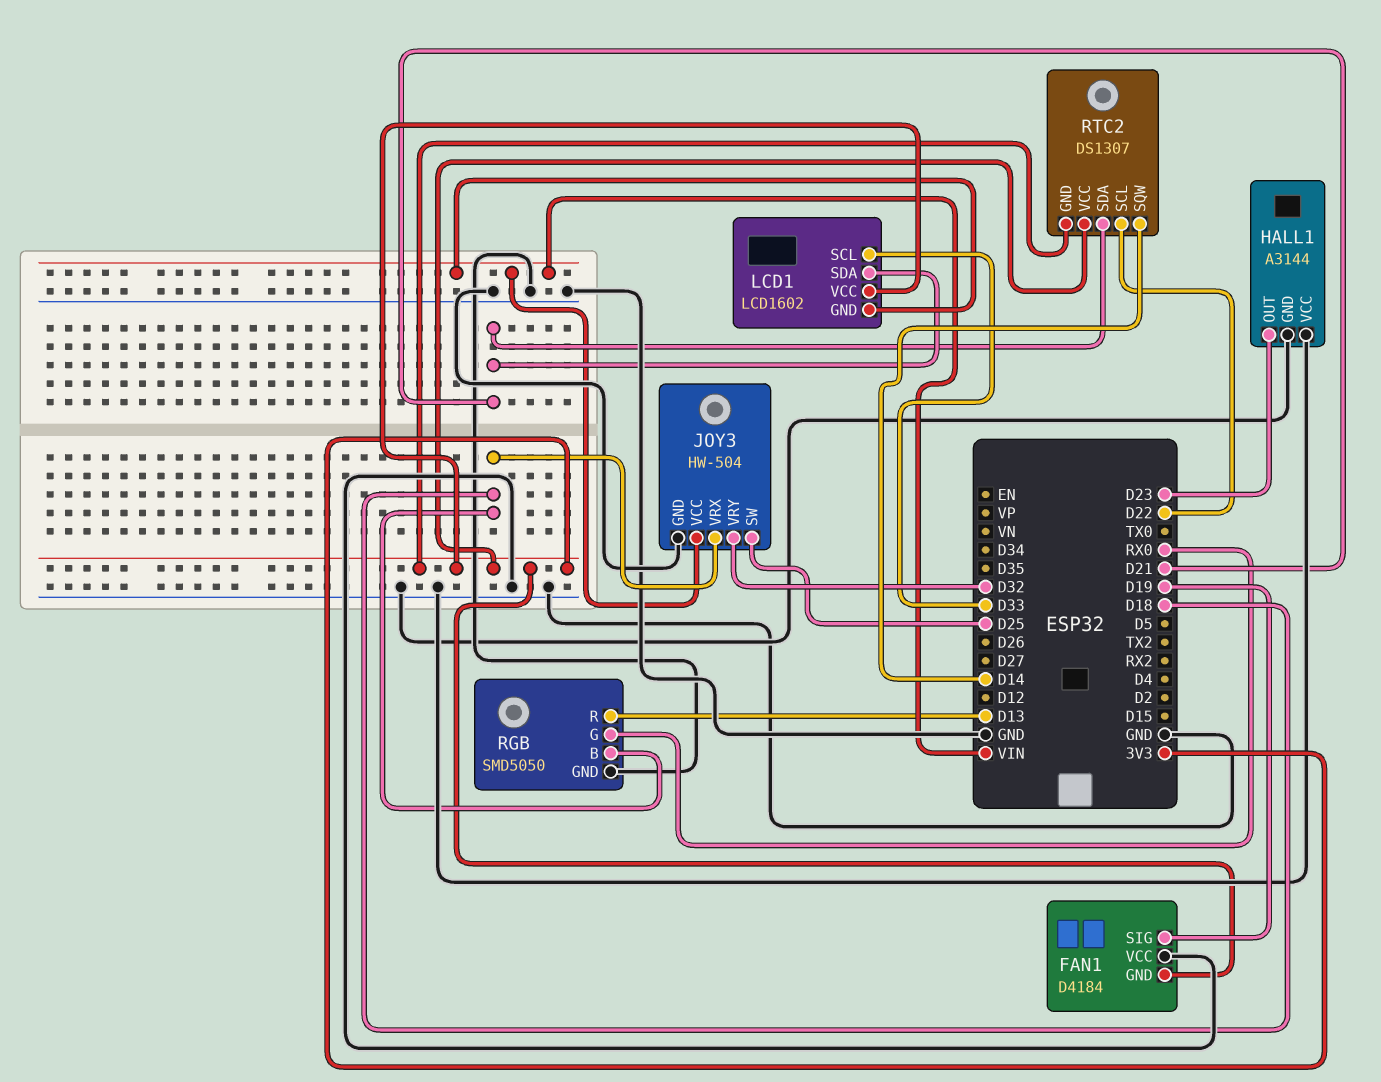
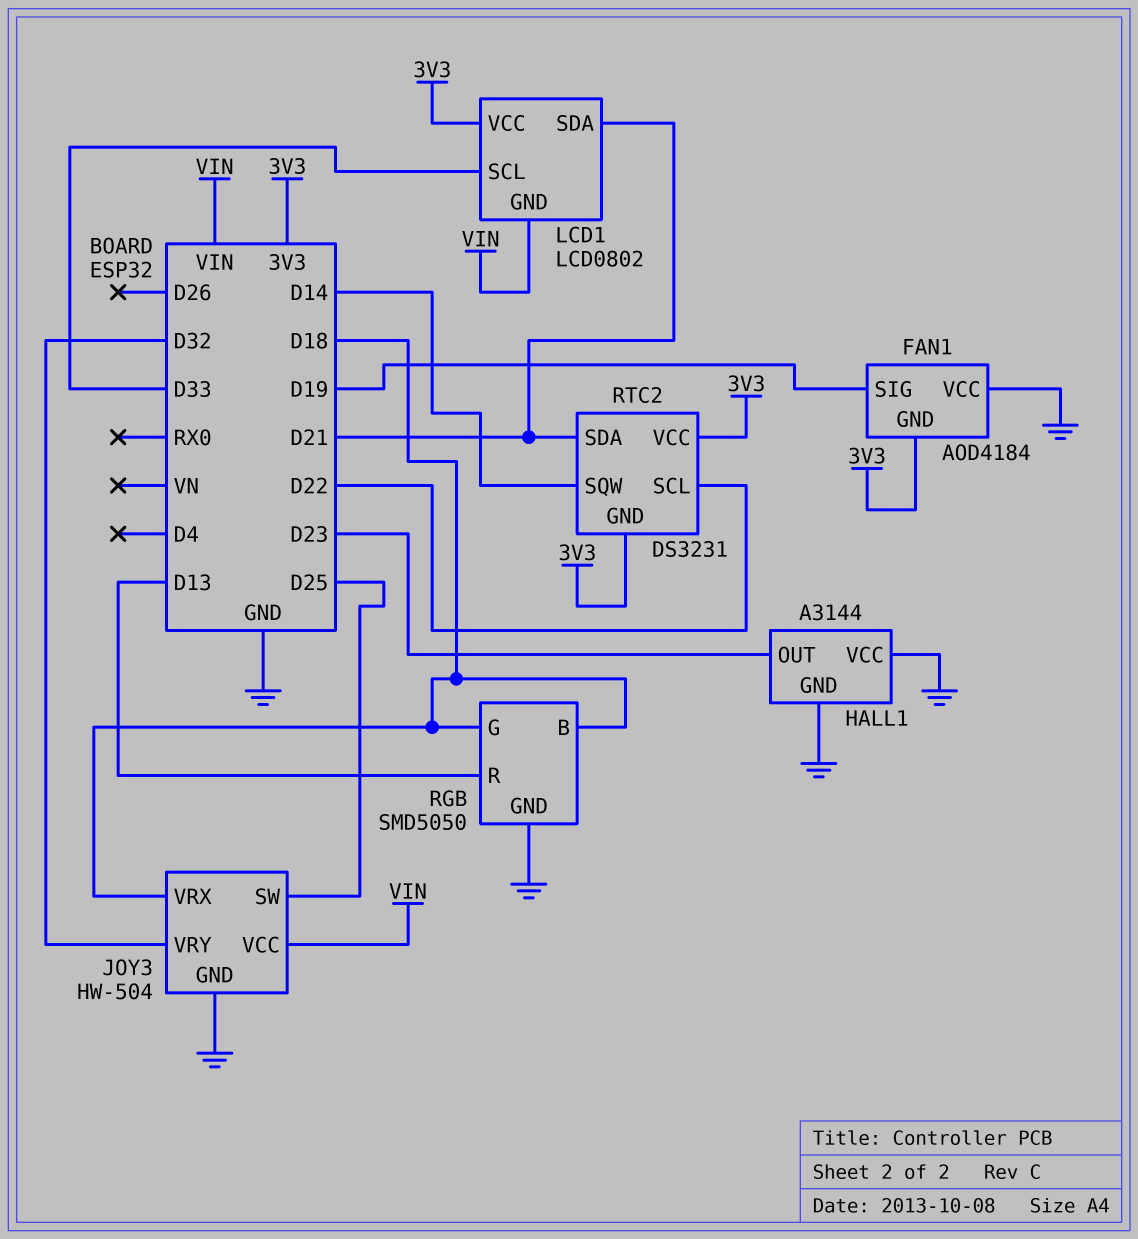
FAN1: D4184 -> AOD4184
LCD1: LCD1602 -> LCD0802
RGB pin G: RX0 -> D18
RTC2: DS1307 -> DS3231

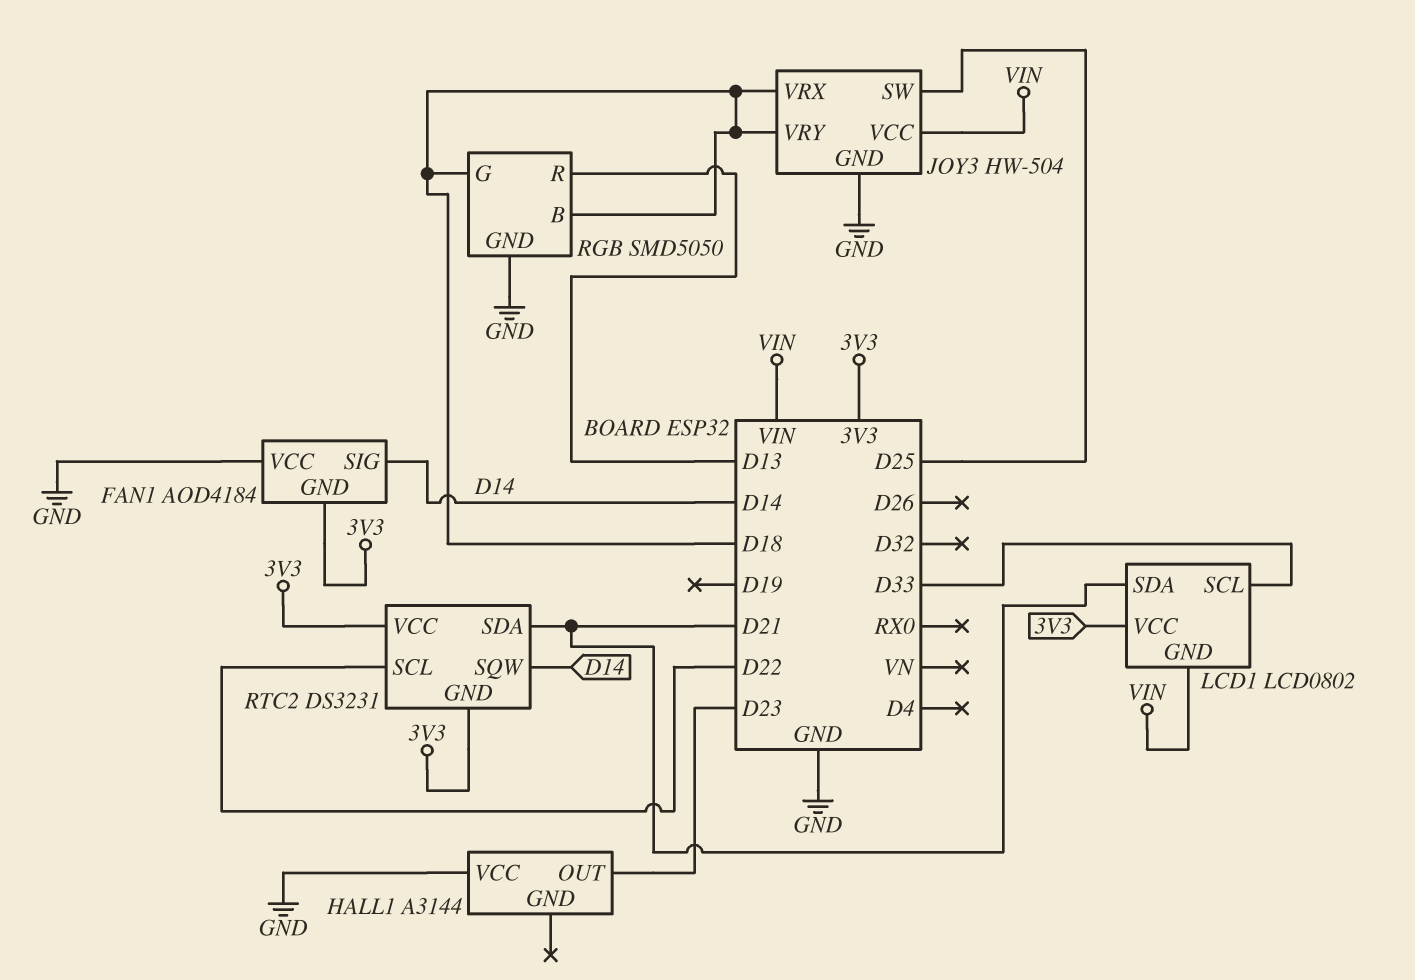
FAN1 pin SIG: D19 -> D14
HALL1 pin GND: GND -> none
JOY3 pin VRY: D32 -> D18

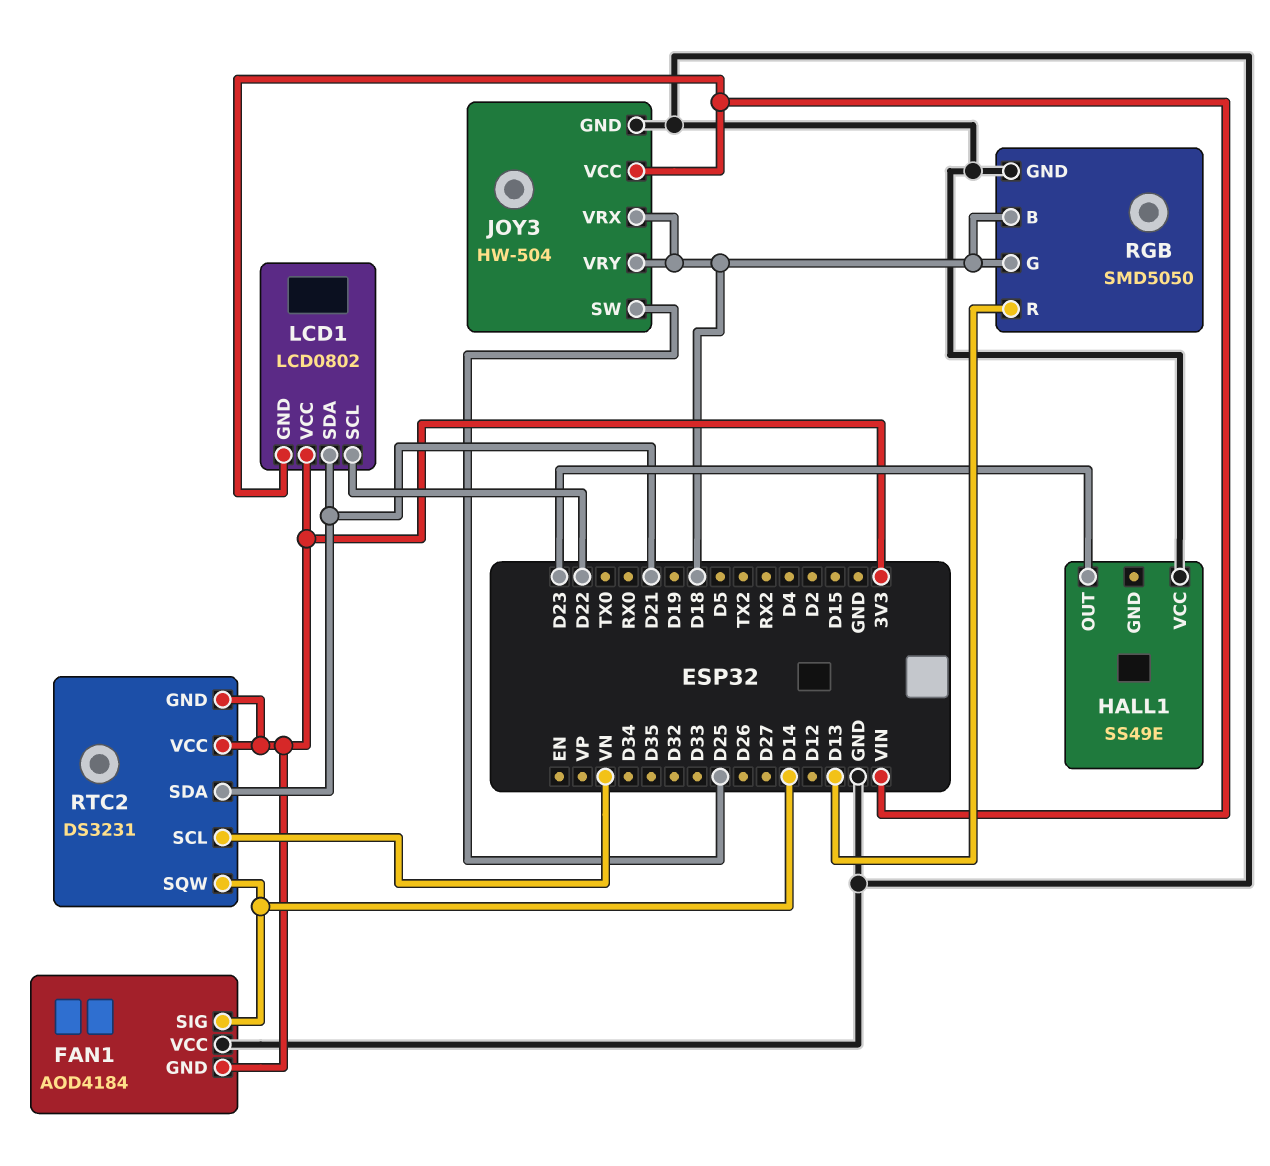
HALL1: A3144 -> SS49E
LCD1 pin SCL: D33 -> D22
RTC2 pin SCL: D22 -> VN

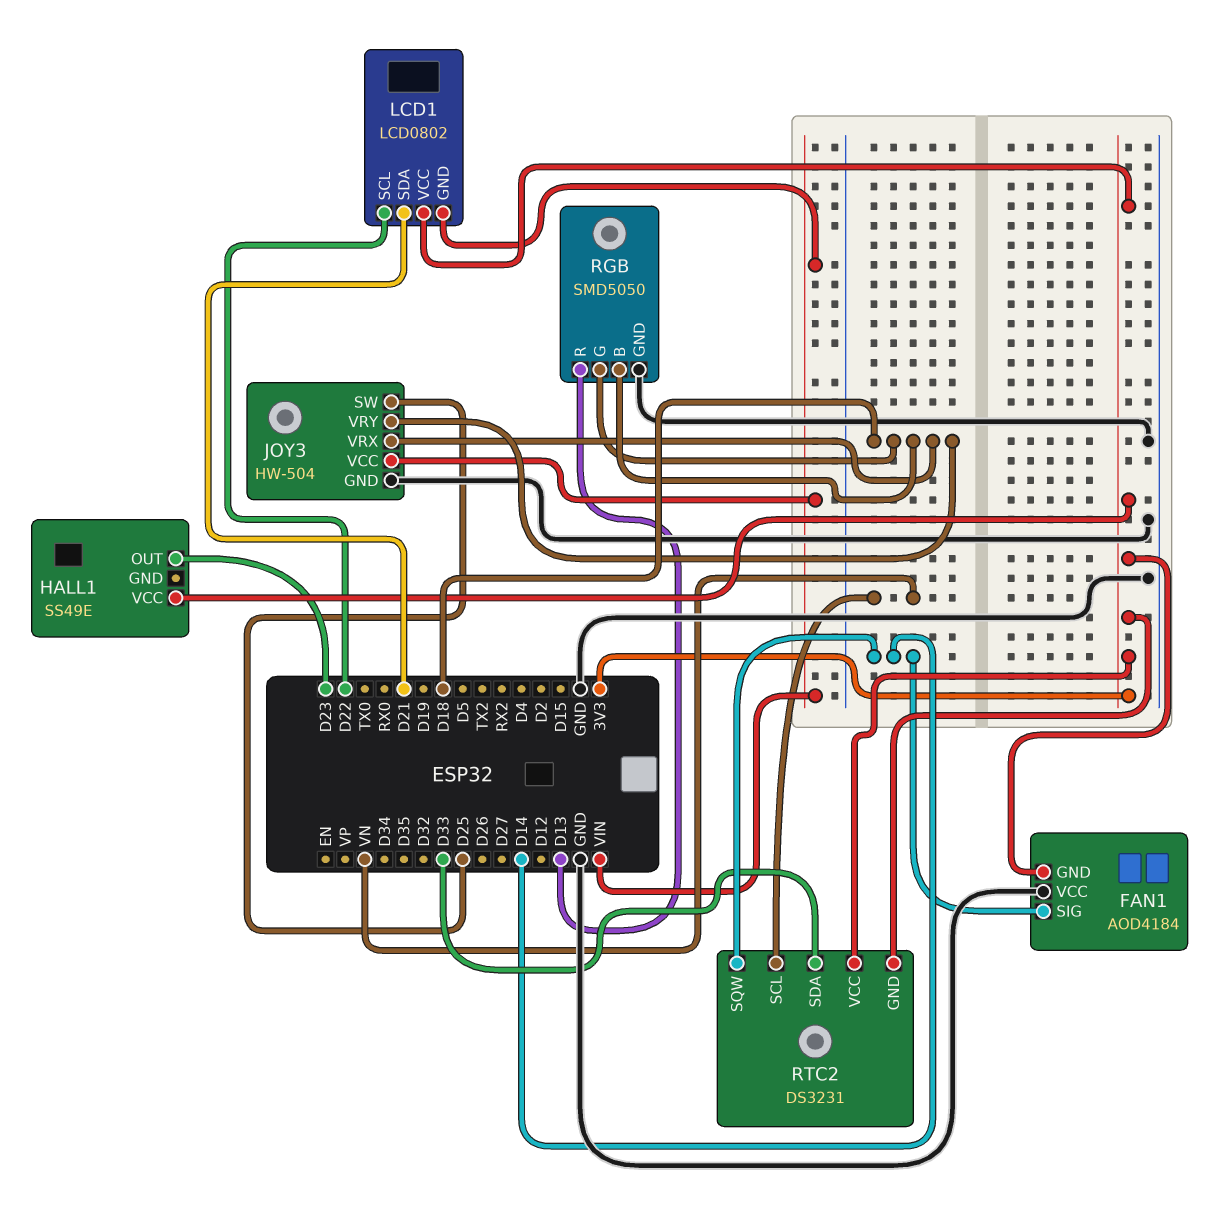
HALL1 pin VCC: GND -> 3V3
RTC2 pin SDA: D21 -> D33

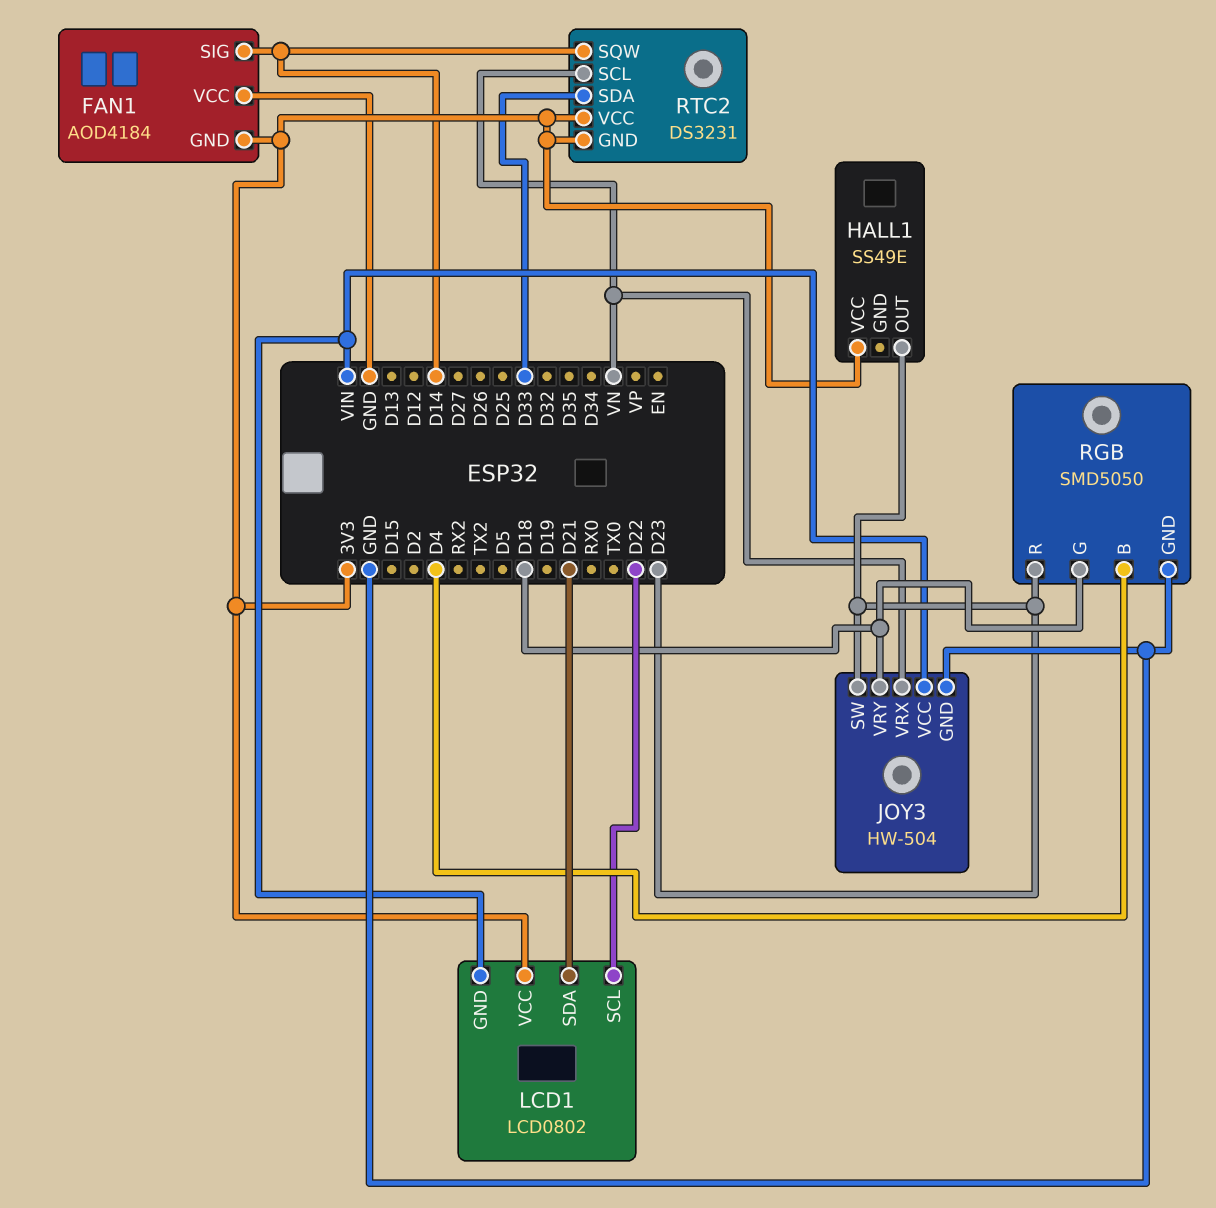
JOY3 pin SW: D25 -> D23
JOY3 pin VRX: D18 -> VN
RGB pin B: D18 -> D4
RGB pin R: D13 -> D23

